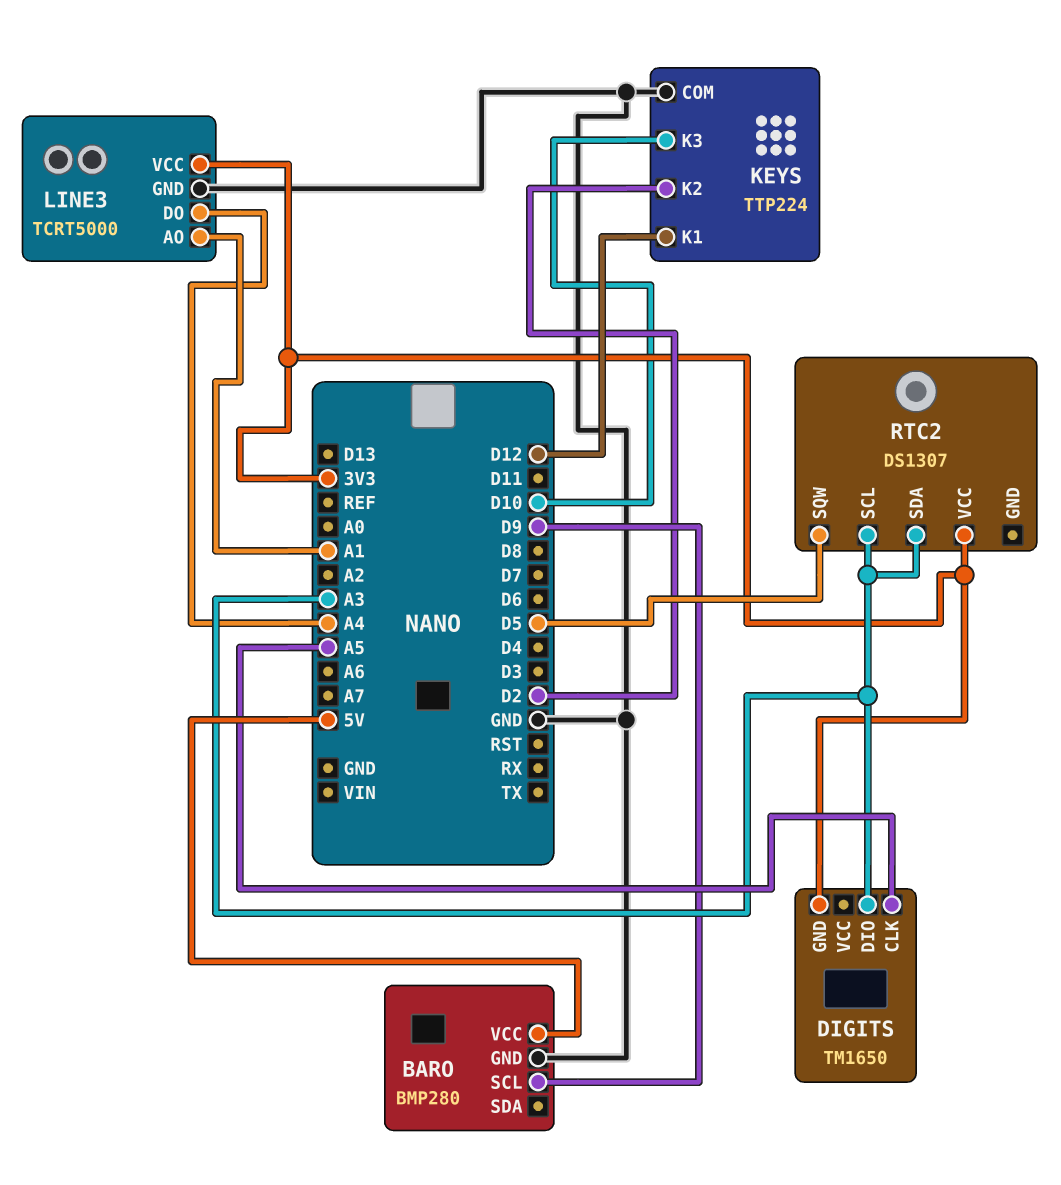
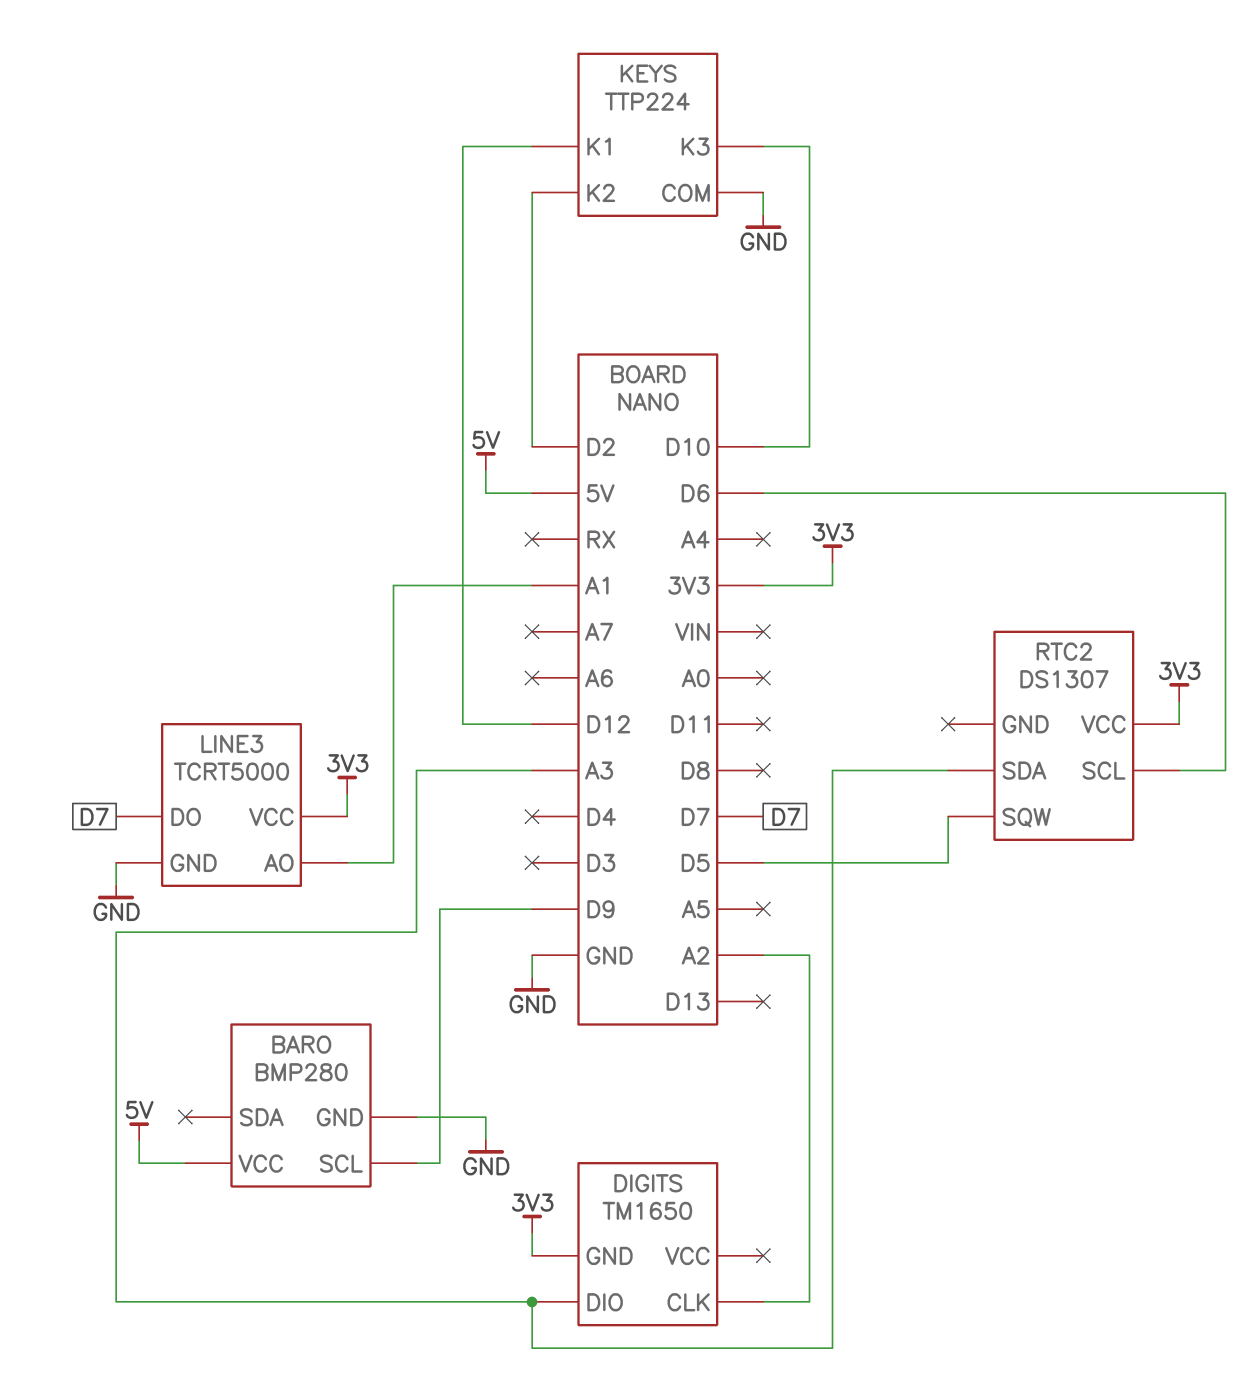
DIGITS pin CLK: A5 -> A2
LINE3 pin DO: A4 -> D7
RTC2 pin SCL: A3 -> D6

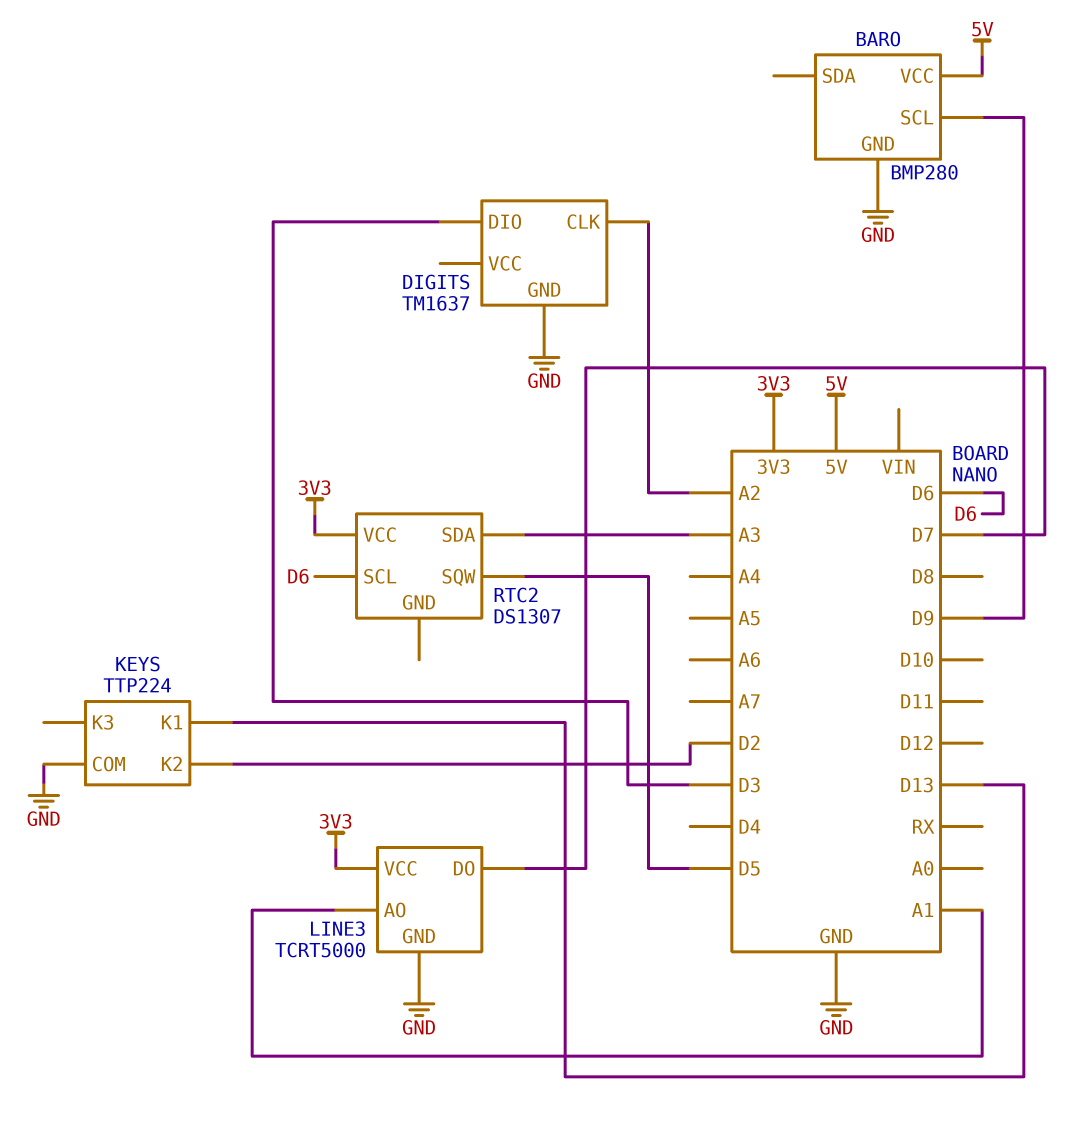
DIGITS: TM1650 -> TM1637
DIGITS pin DIO: A3 -> D3
DIGITS pin GND: 3V3 -> GND
KEYS pin K1: D12 -> D13
KEYS pin K3: D10 -> none

